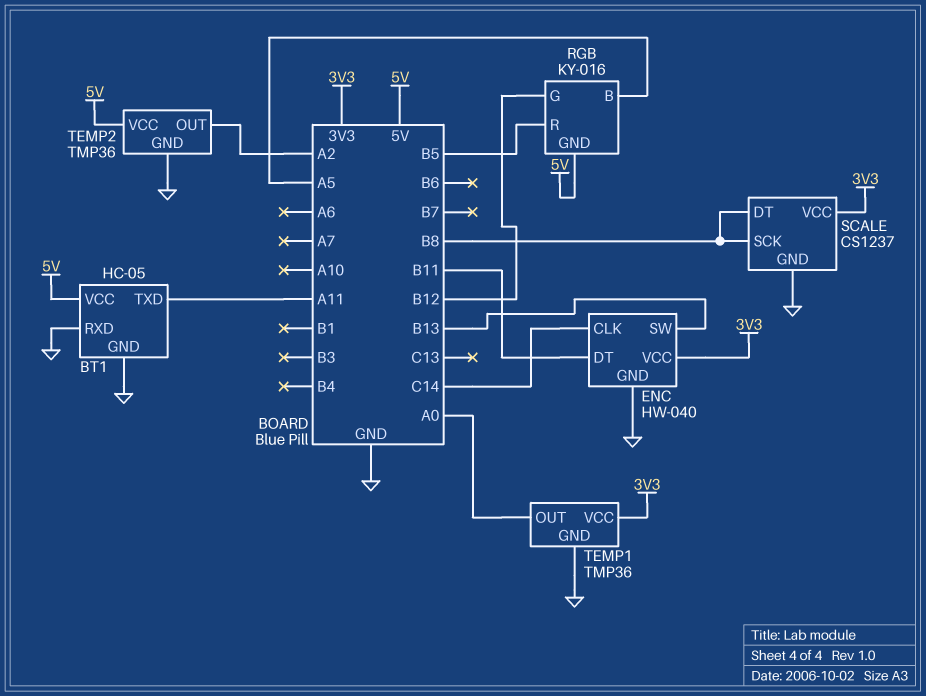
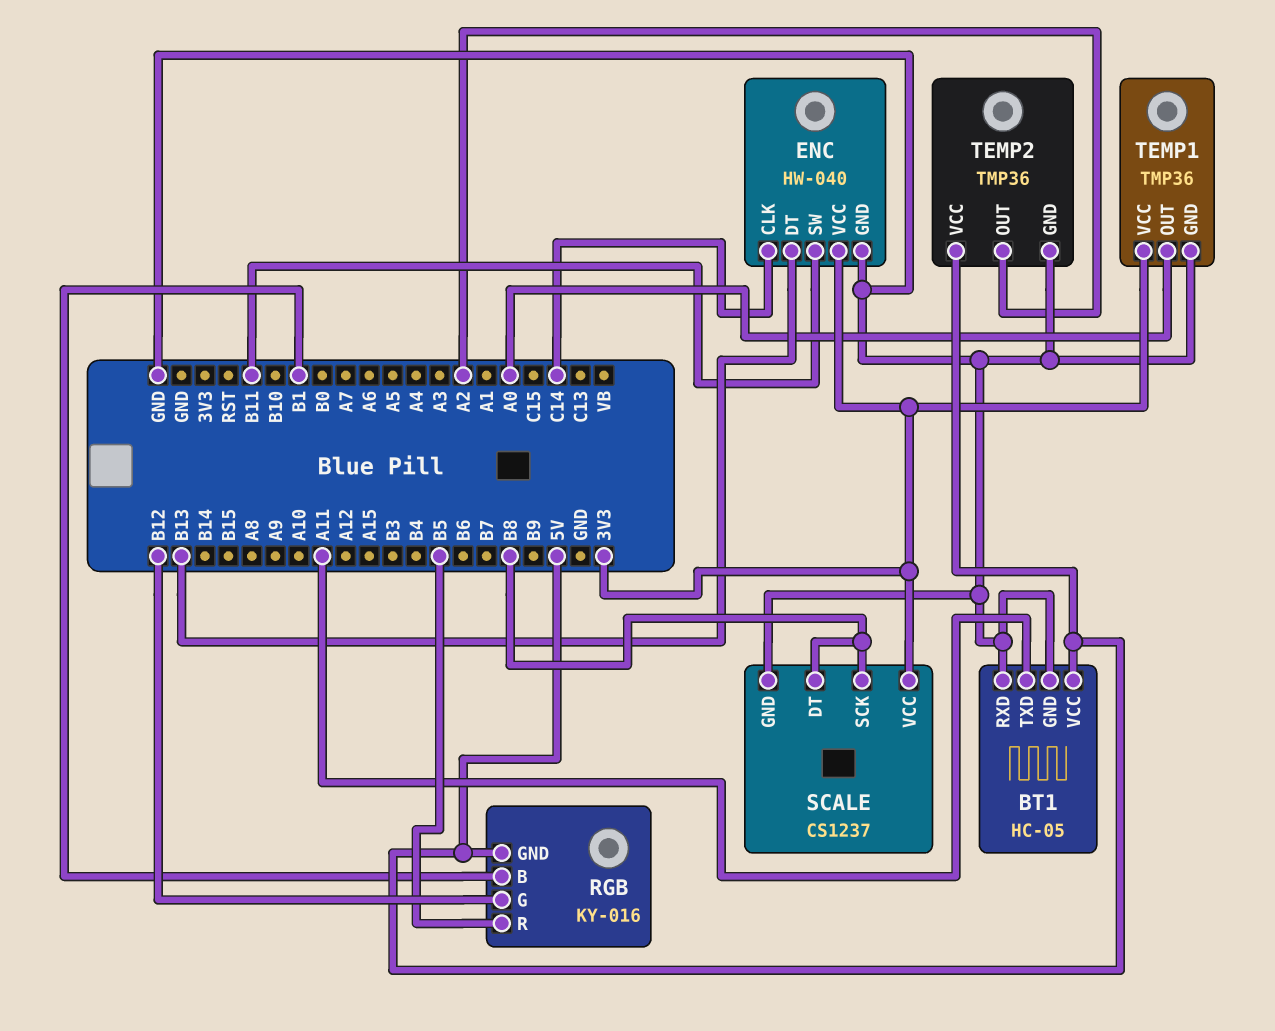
ENC pin DT: B11 -> B13
ENC pin SW: B13 -> B11
RGB pin B: A5 -> B1

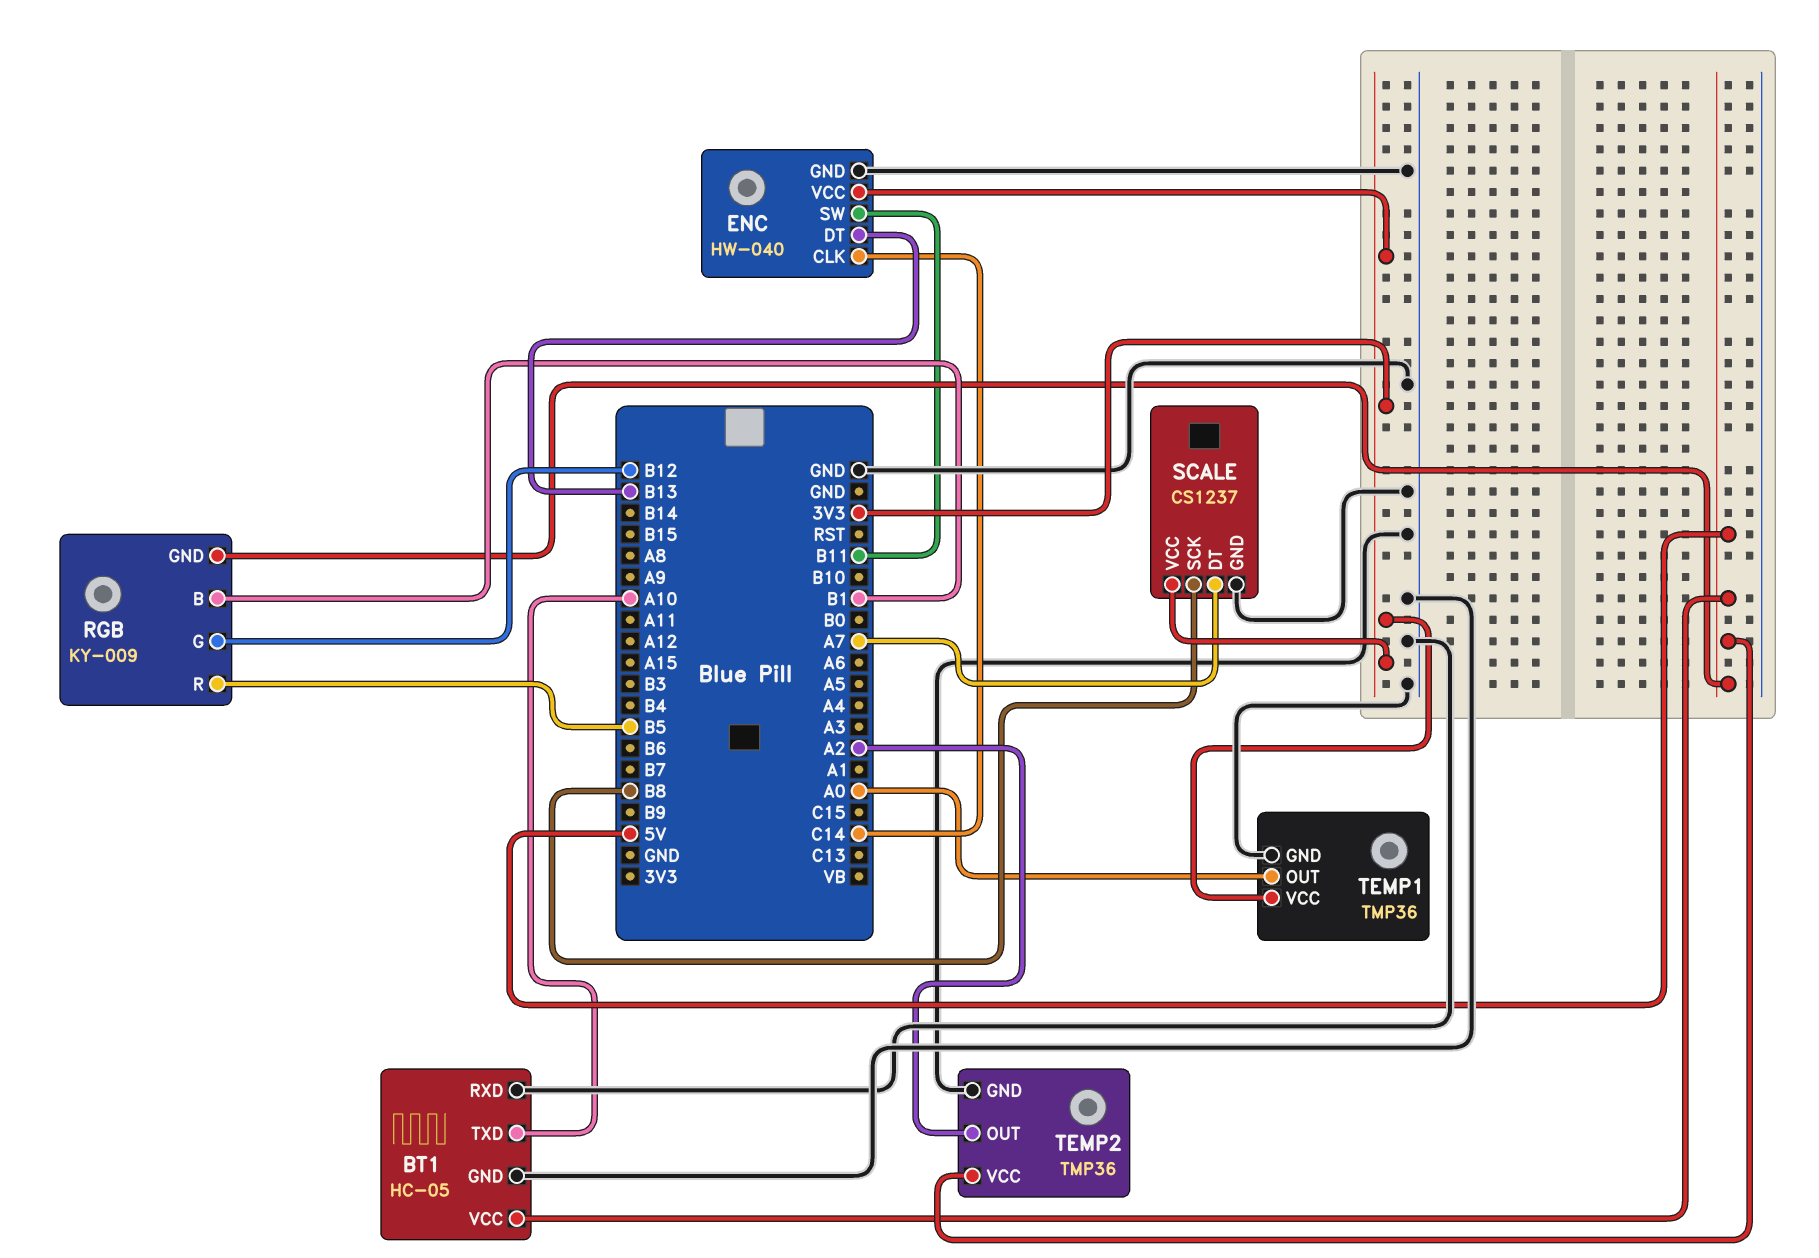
BT1 pin TXD: A11 -> A10
RGB: KY-016 -> KY-009
SCALE pin DT: B8 -> A7

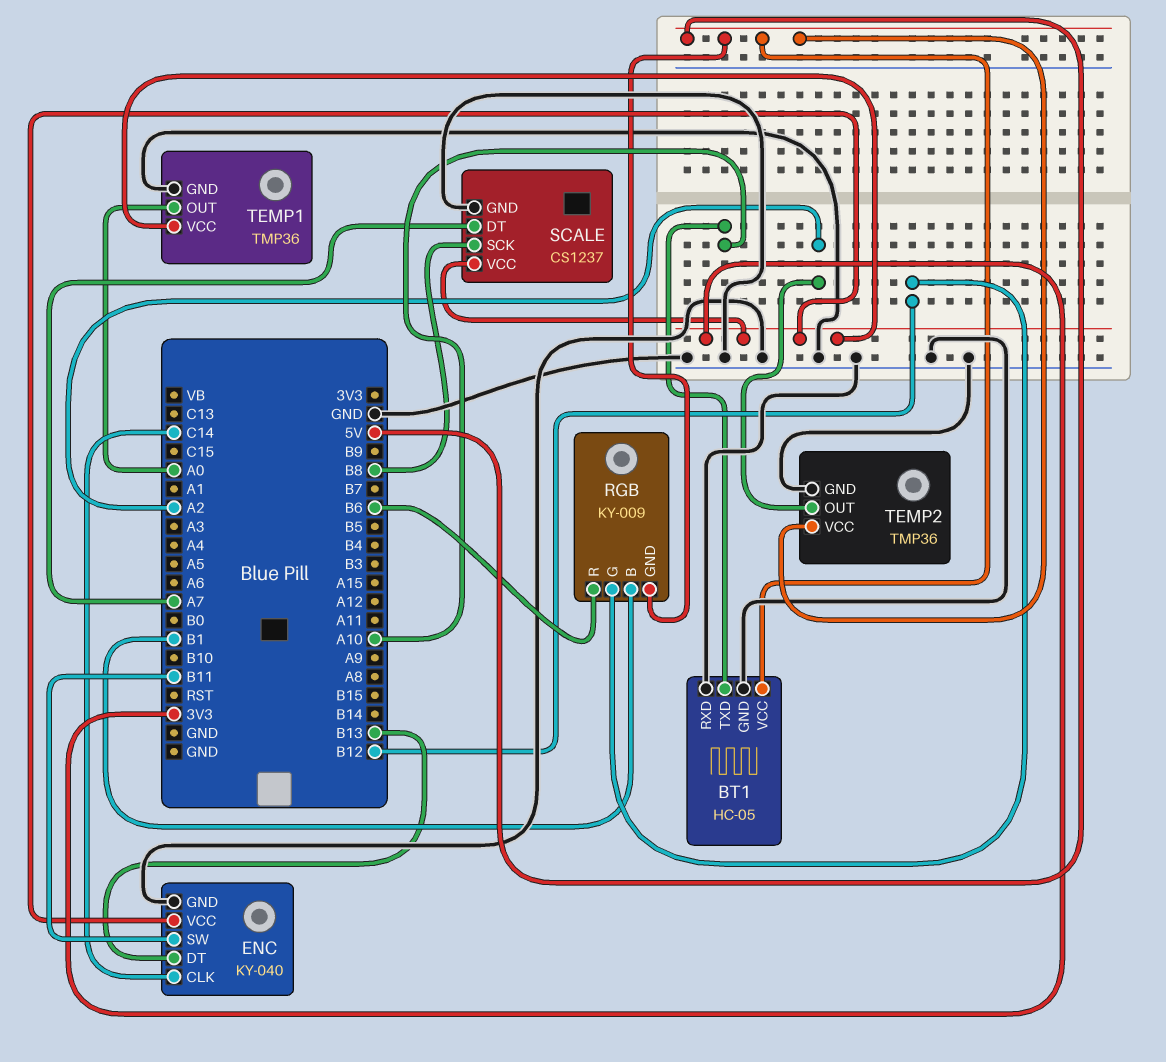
ENC: HW-040 -> KY-040
RGB pin R: B5 -> B6

